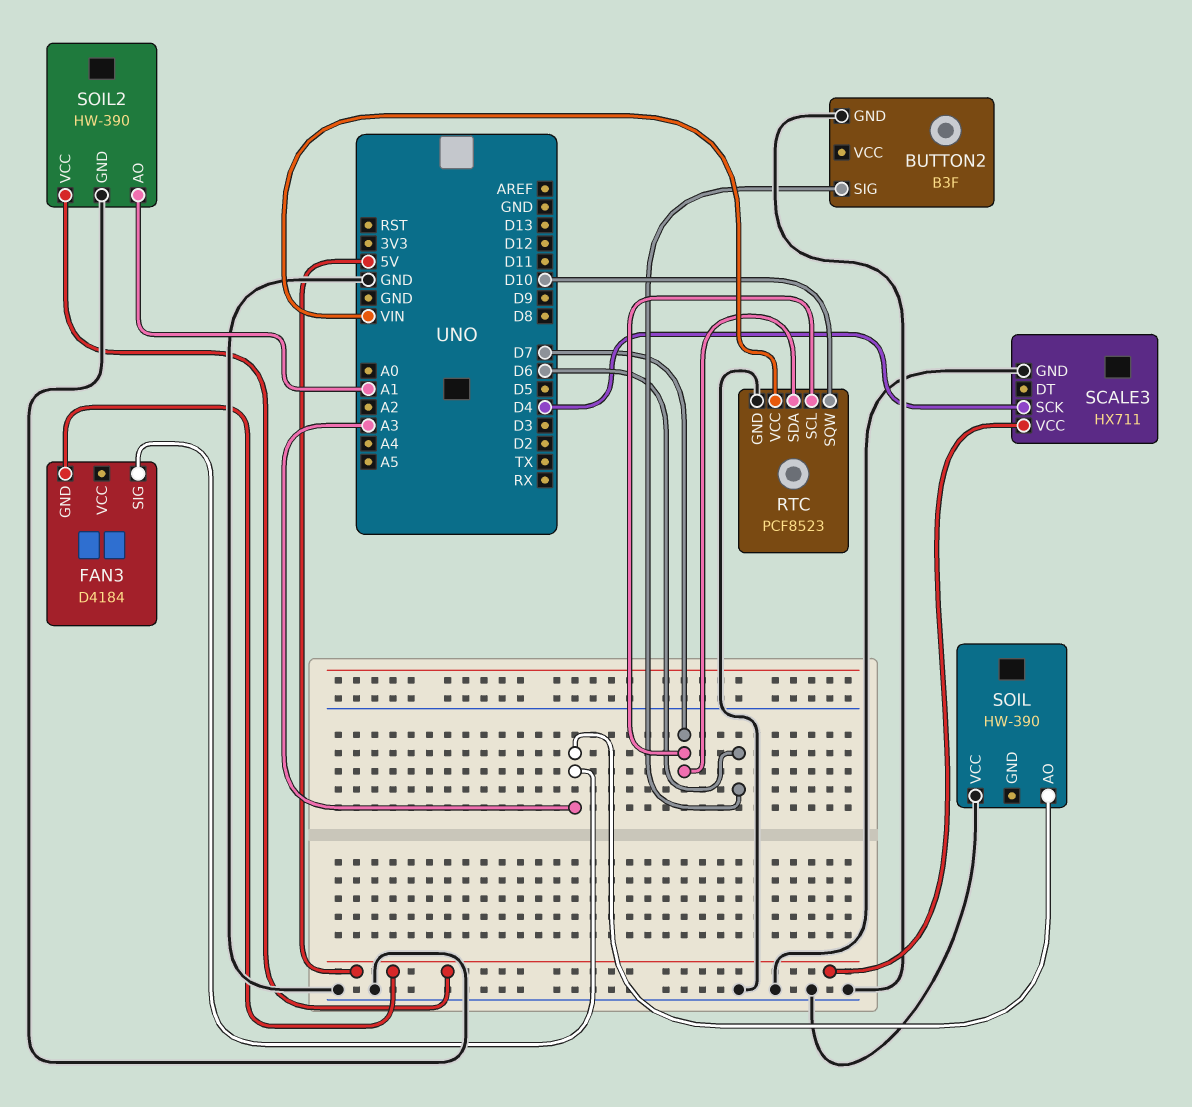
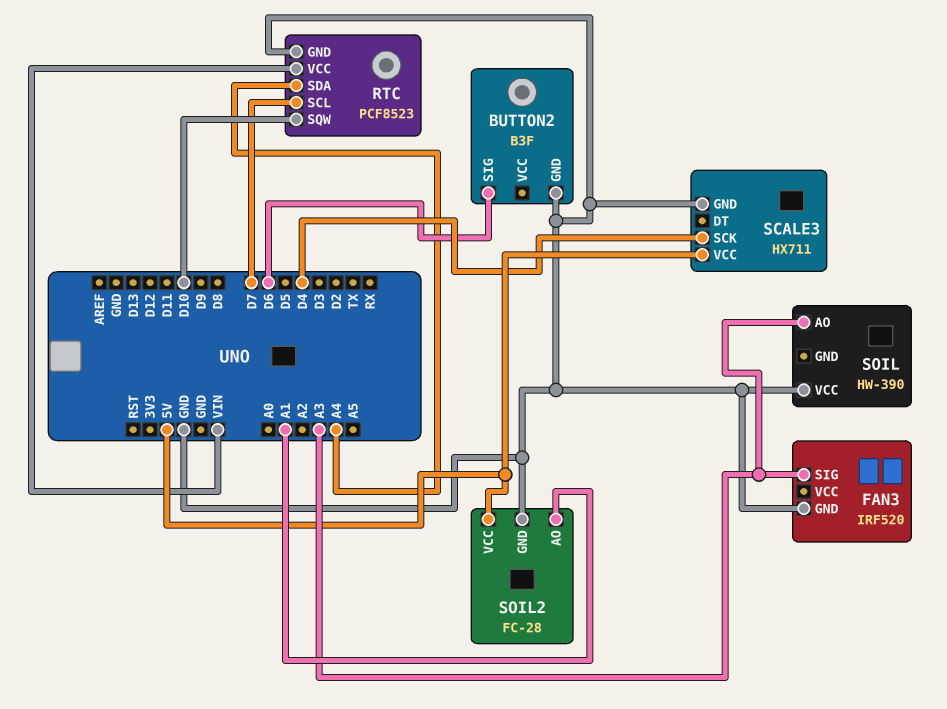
FAN3: D4184 -> IRF520
FAN3 pin GND: 5V -> GND
RTC pin SDA: D7 -> A4
SOIL2: HW-390 -> FC-28

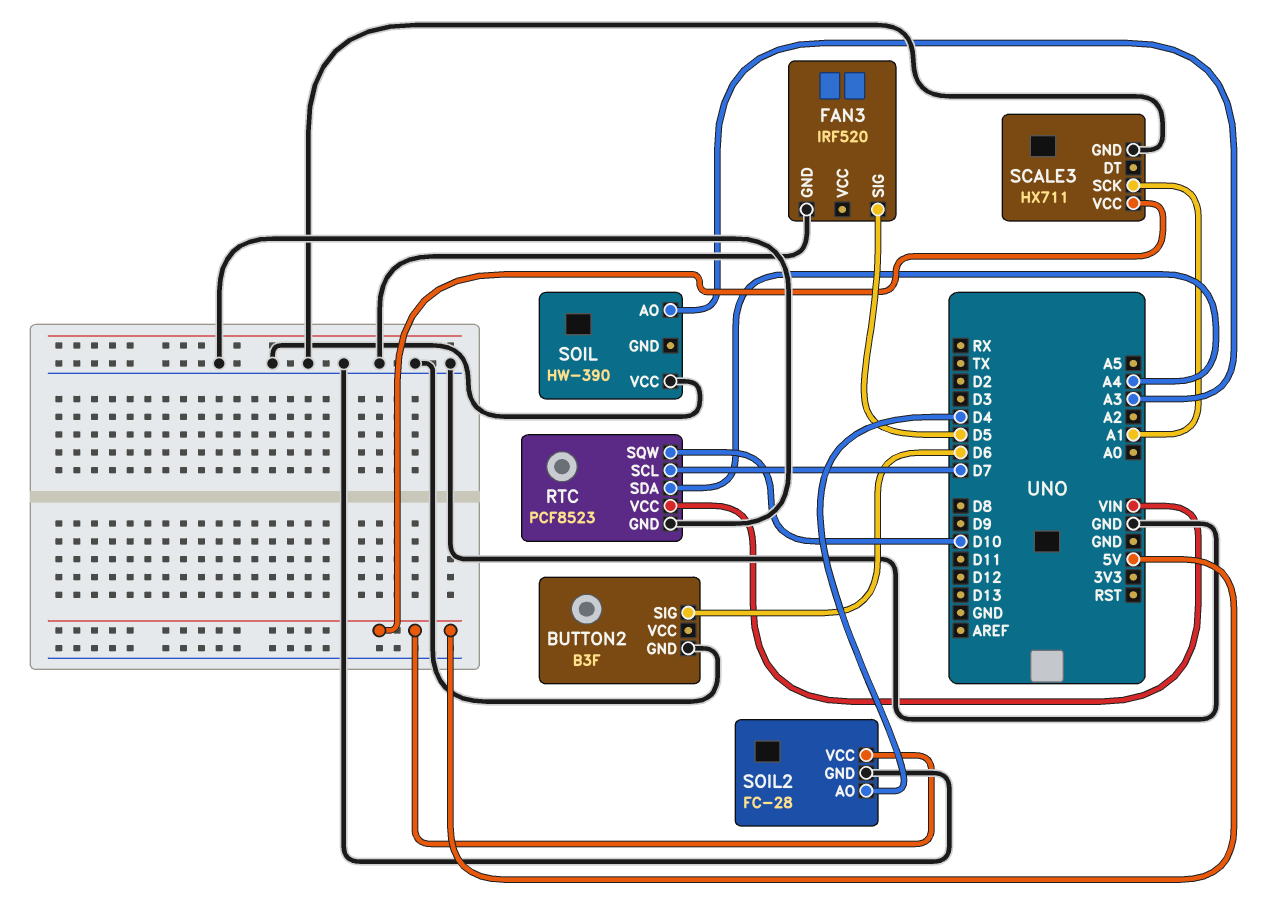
FAN3 pin SIG: A3 -> D5
SCALE3 pin SCK: D4 -> A1
SOIL2 pin AO: A1 -> D4

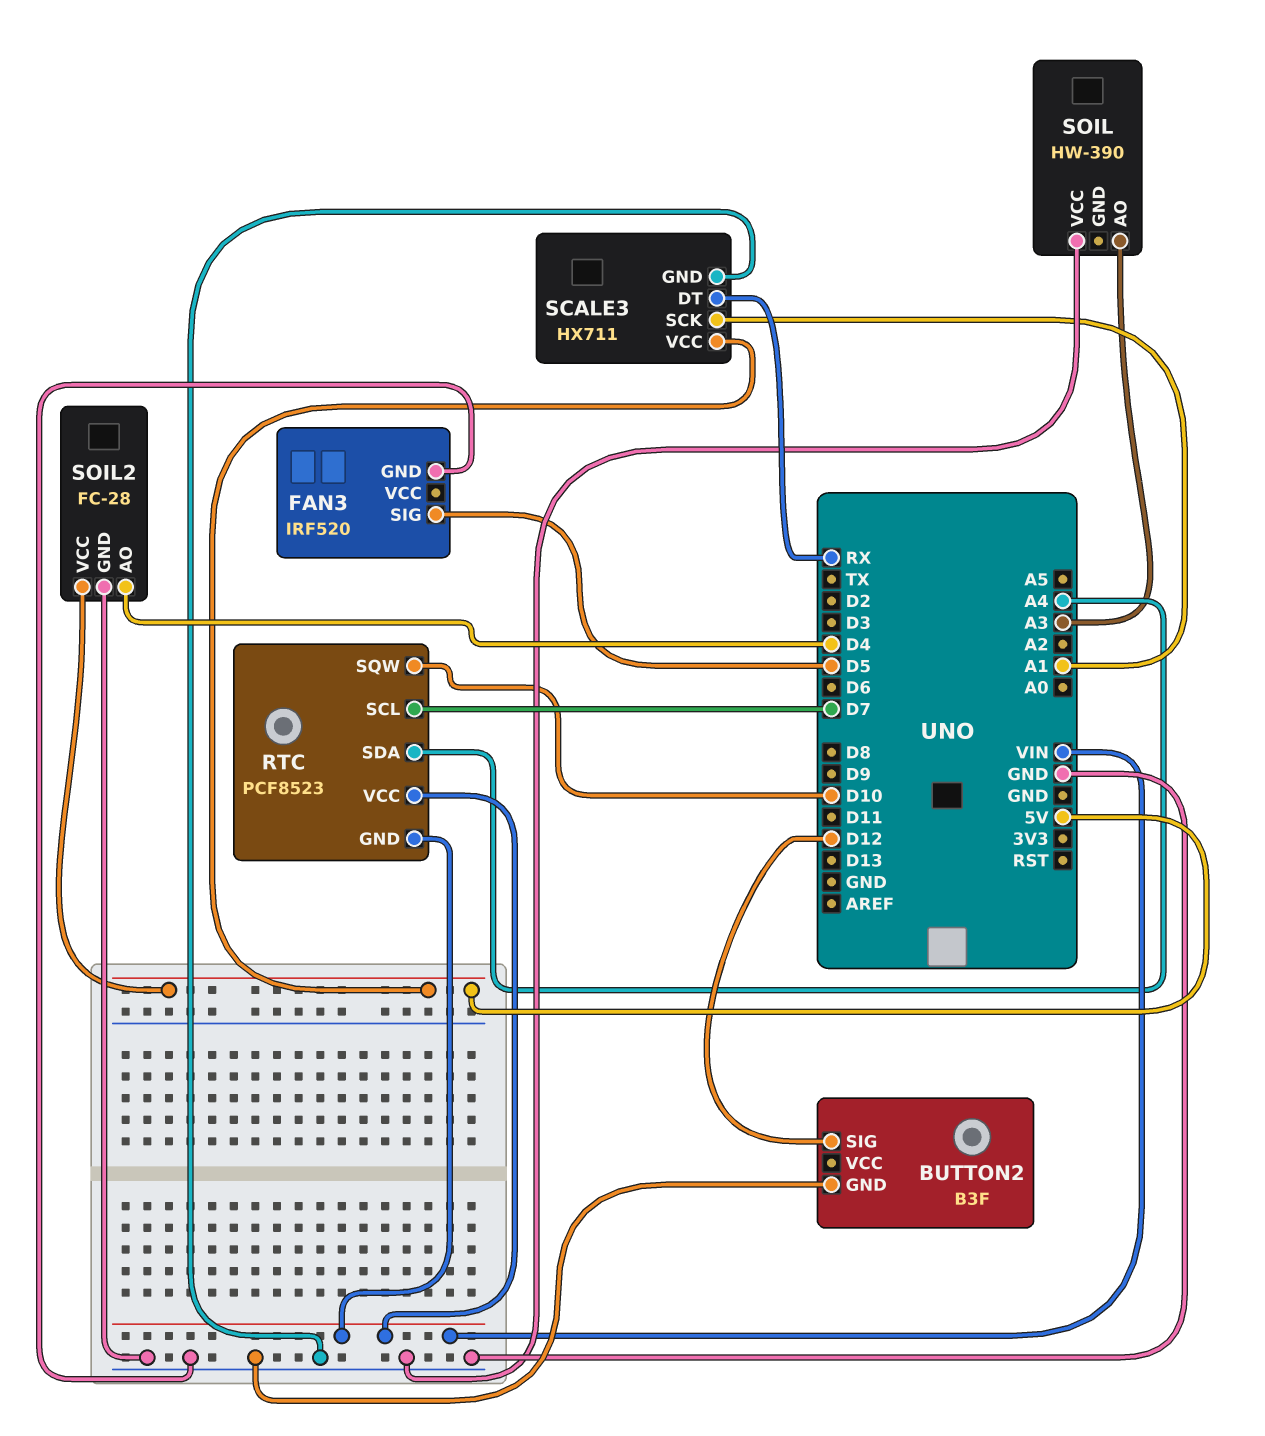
BUTTON2 pin SIG: D6 -> D12
RTC pin GND: GND -> VIN
SCALE3 pin DT: none -> RX

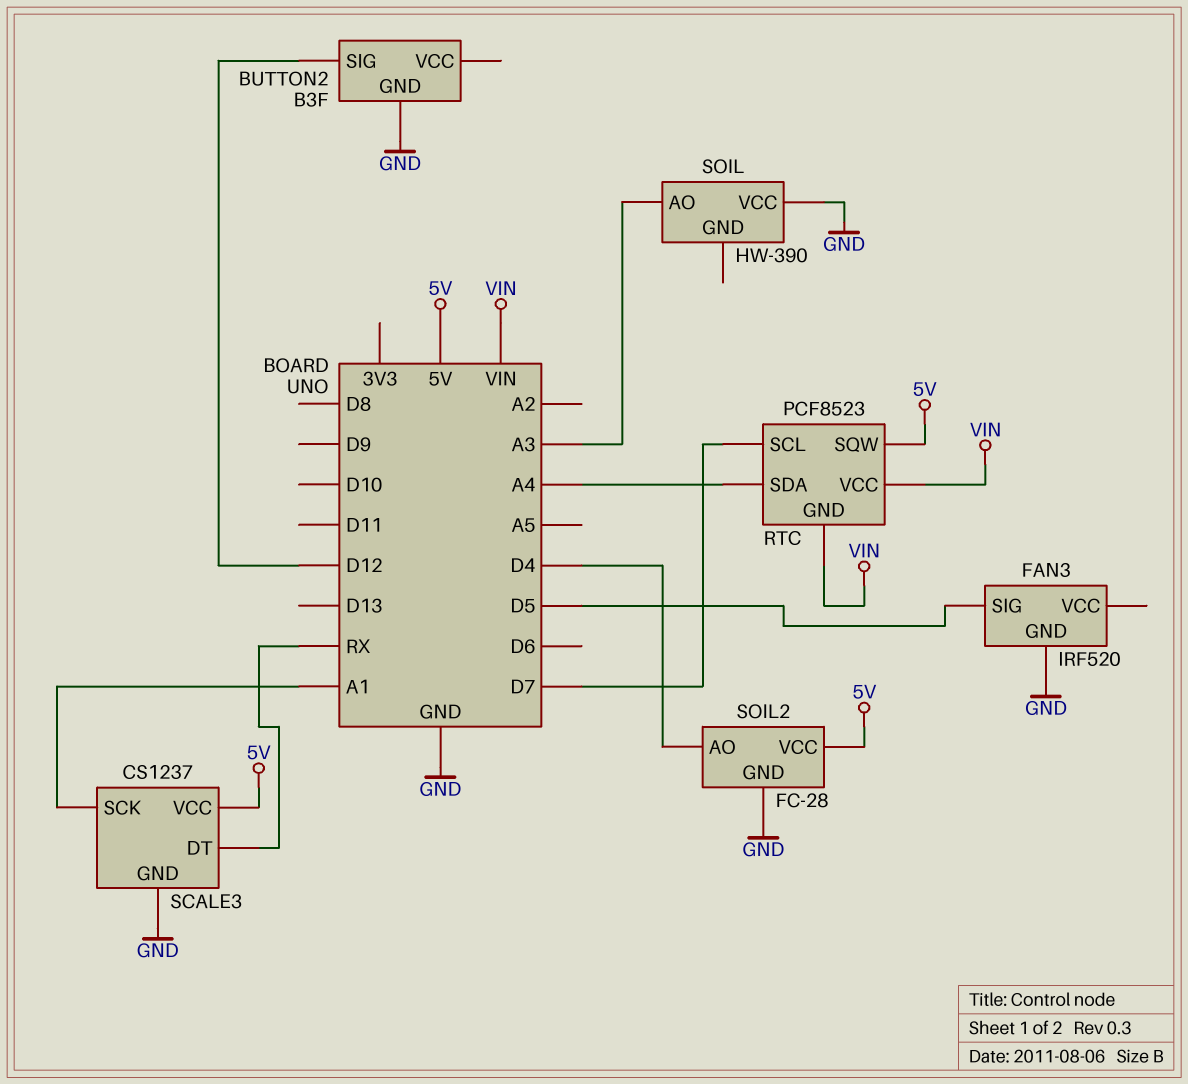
RTC pin SQW: D10 -> 5V
SCALE3: HX711 -> CS1237

